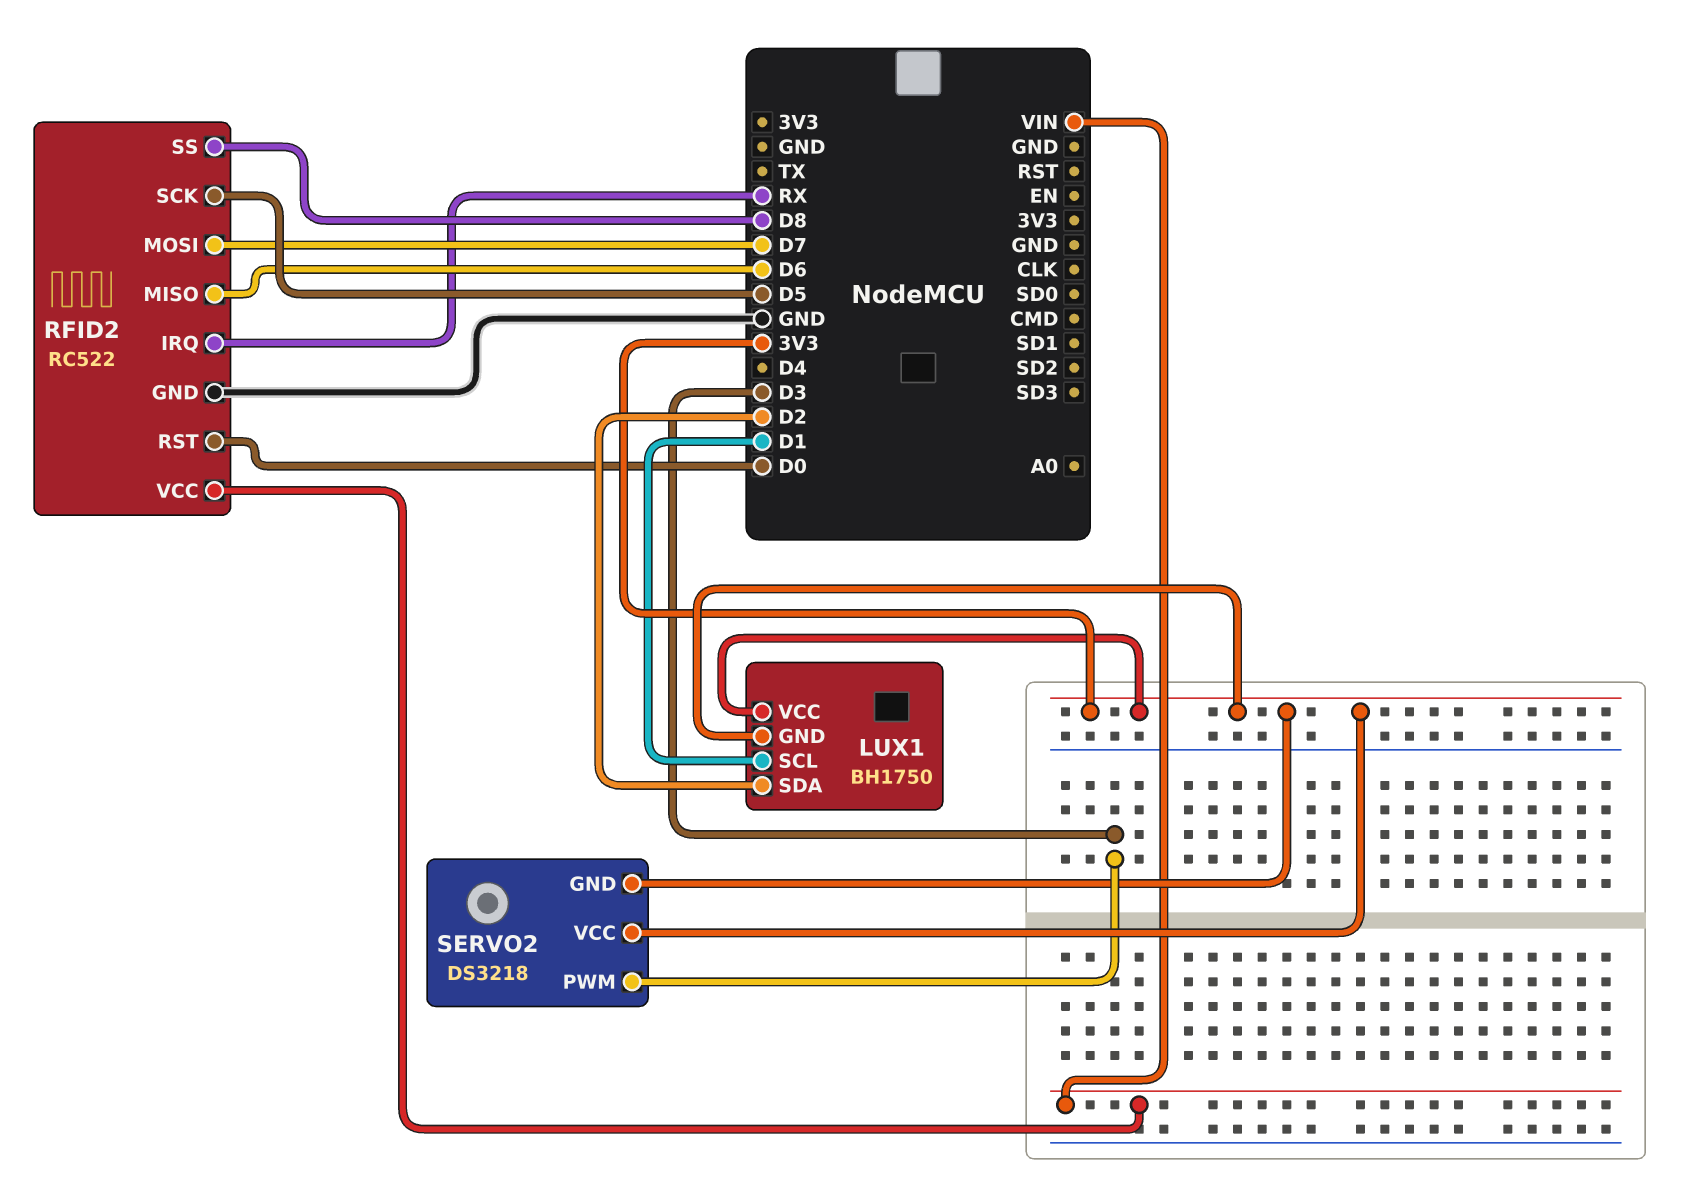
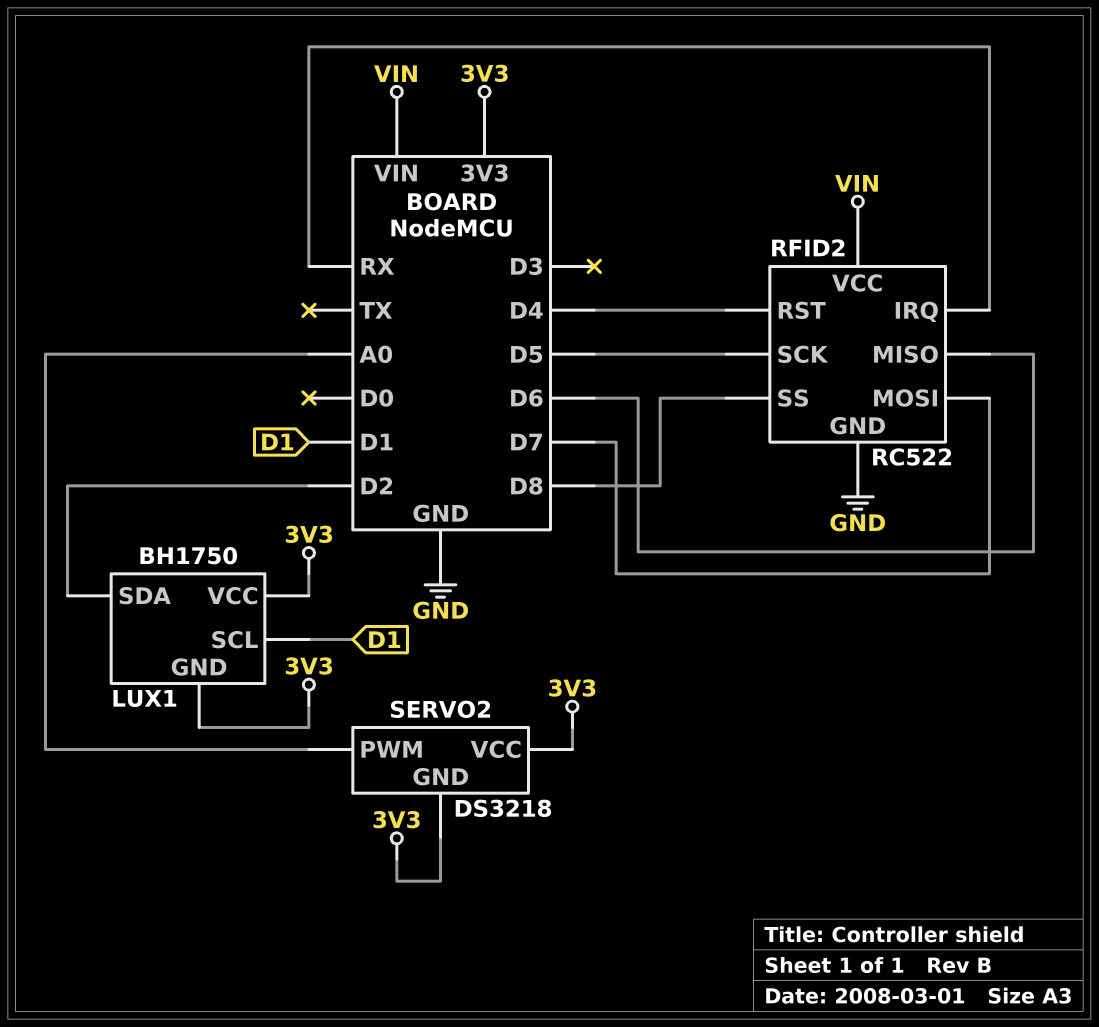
RFID2 pin RST: D0 -> D4
SERVO2 pin PWM: D3 -> A0

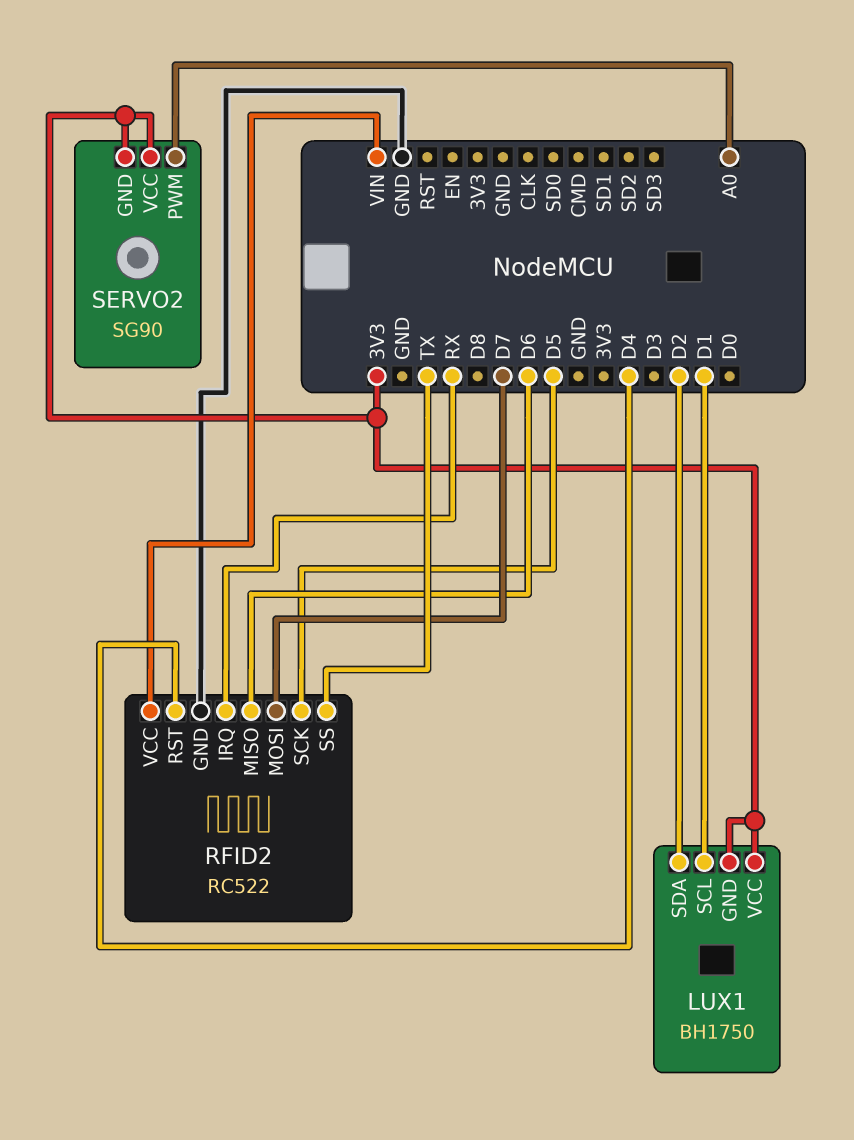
RFID2 pin SS: D8 -> TX
SERVO2: DS3218 -> SG90

